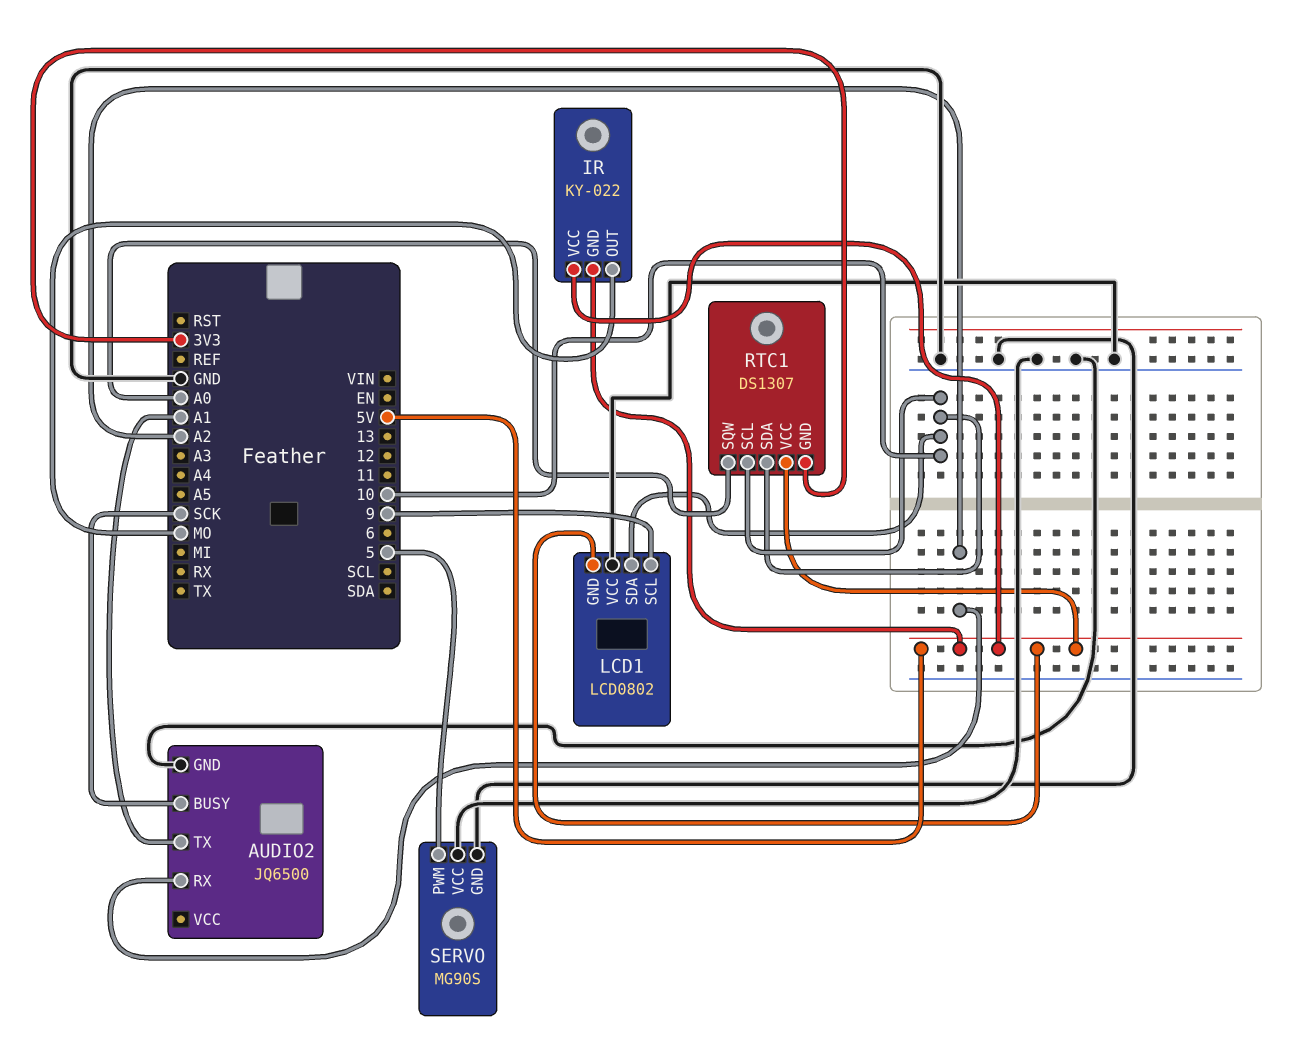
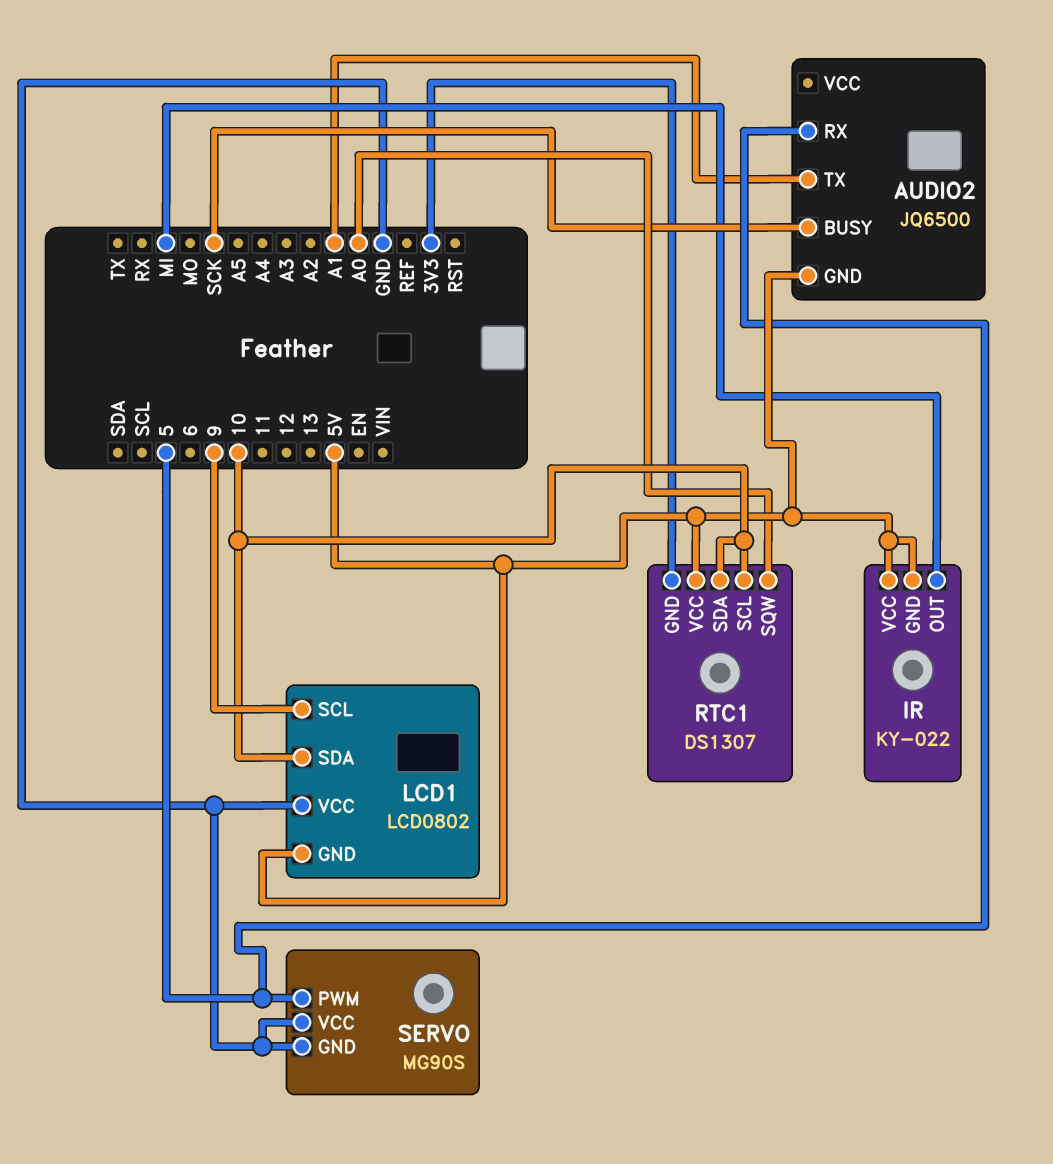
AUDIO2 pin GND: GND -> 5V
AUDIO2 pin RX: A2 -> 5
IR pin OUT: MO -> MI

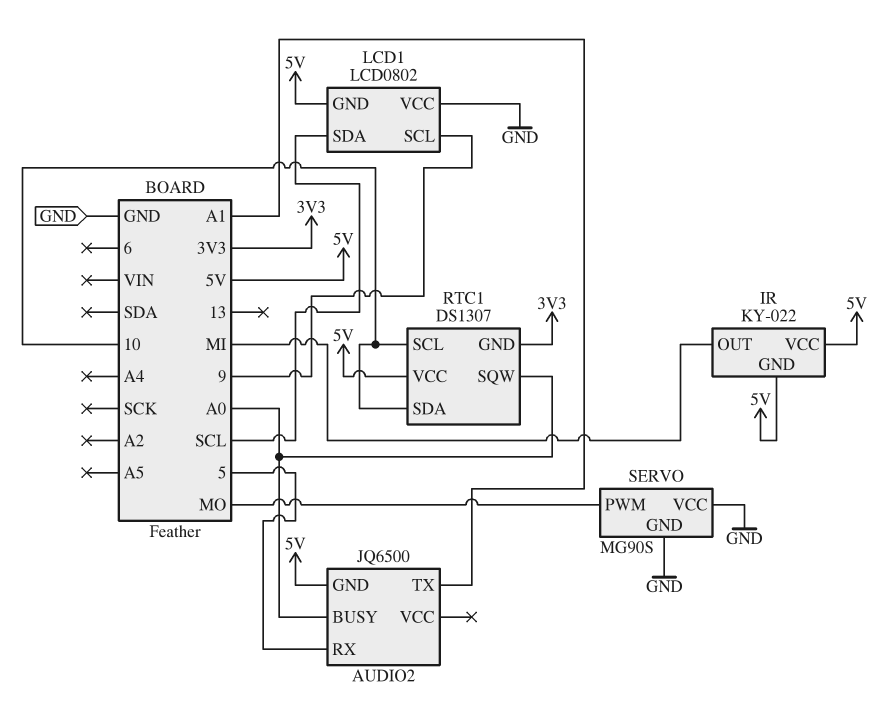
AUDIO2 pin BUSY: SCK -> A0
LCD1 pin SDA: 10 -> SCL
SERVO pin PWM: 5 -> MO

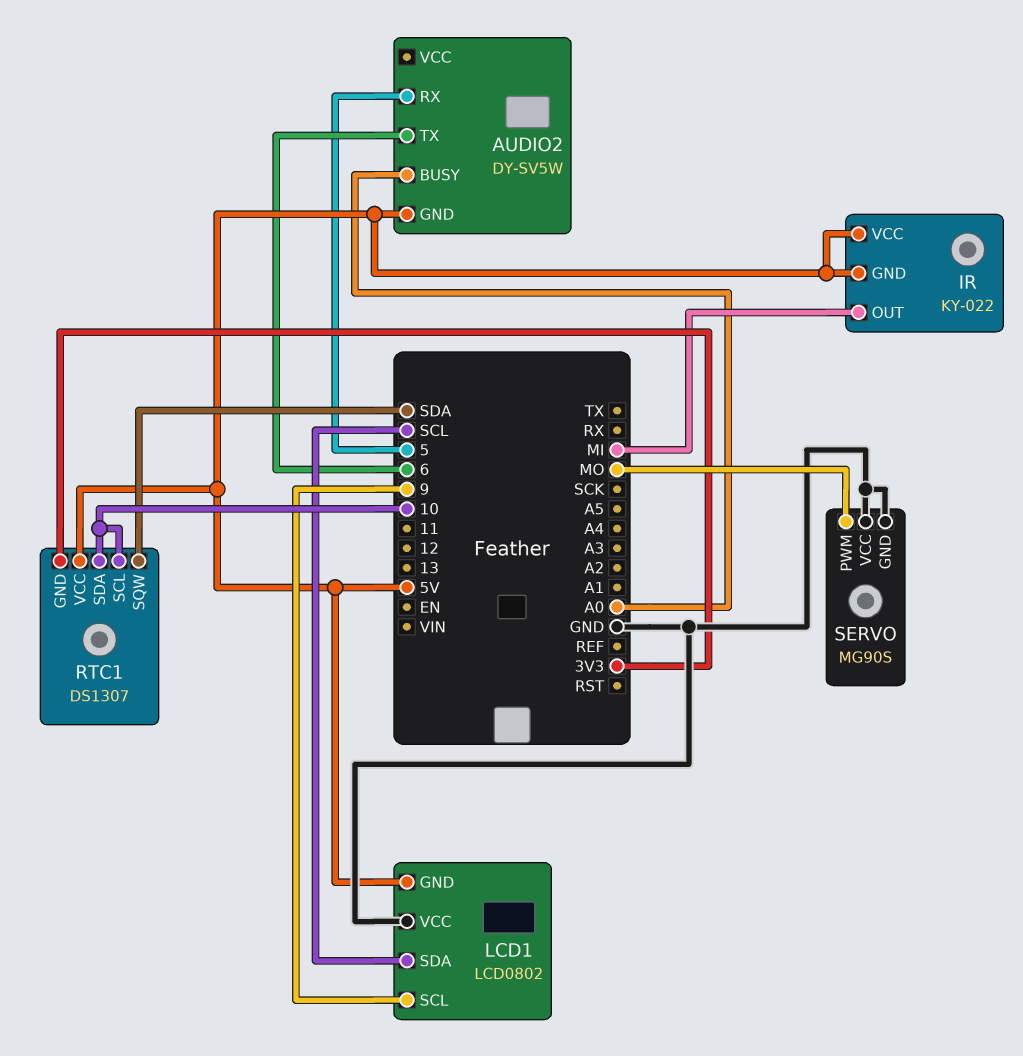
AUDIO2: JQ6500 -> DY-SV5W
AUDIO2 pin TX: A1 -> 6
RTC1 pin SQW: A0 -> SDA

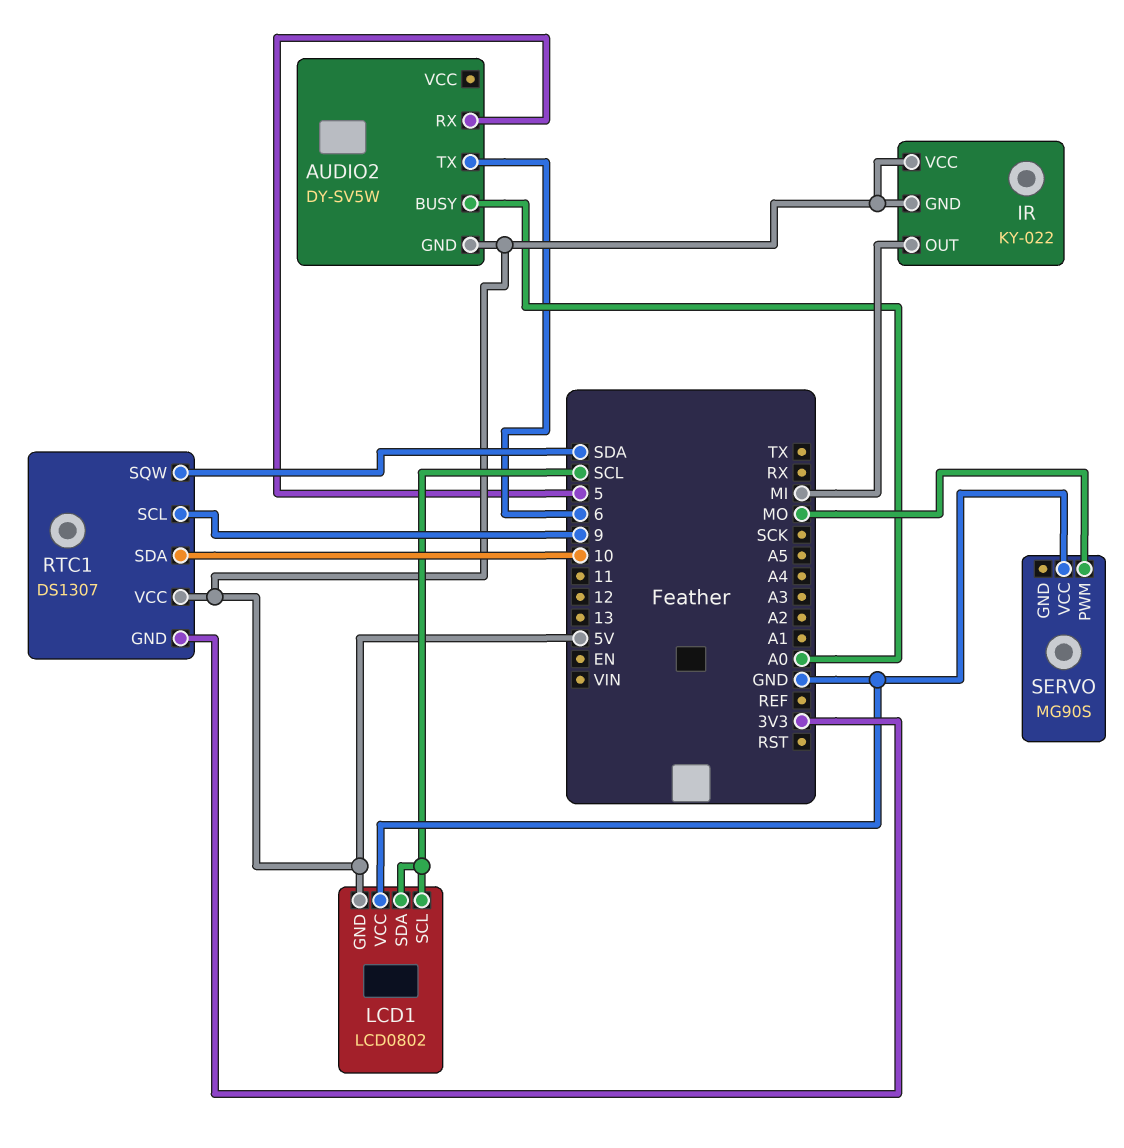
LCD1 pin SCL: 9 -> SCL
RTC1 pin SCL: 10 -> 9
SERVO pin GND: GND -> none

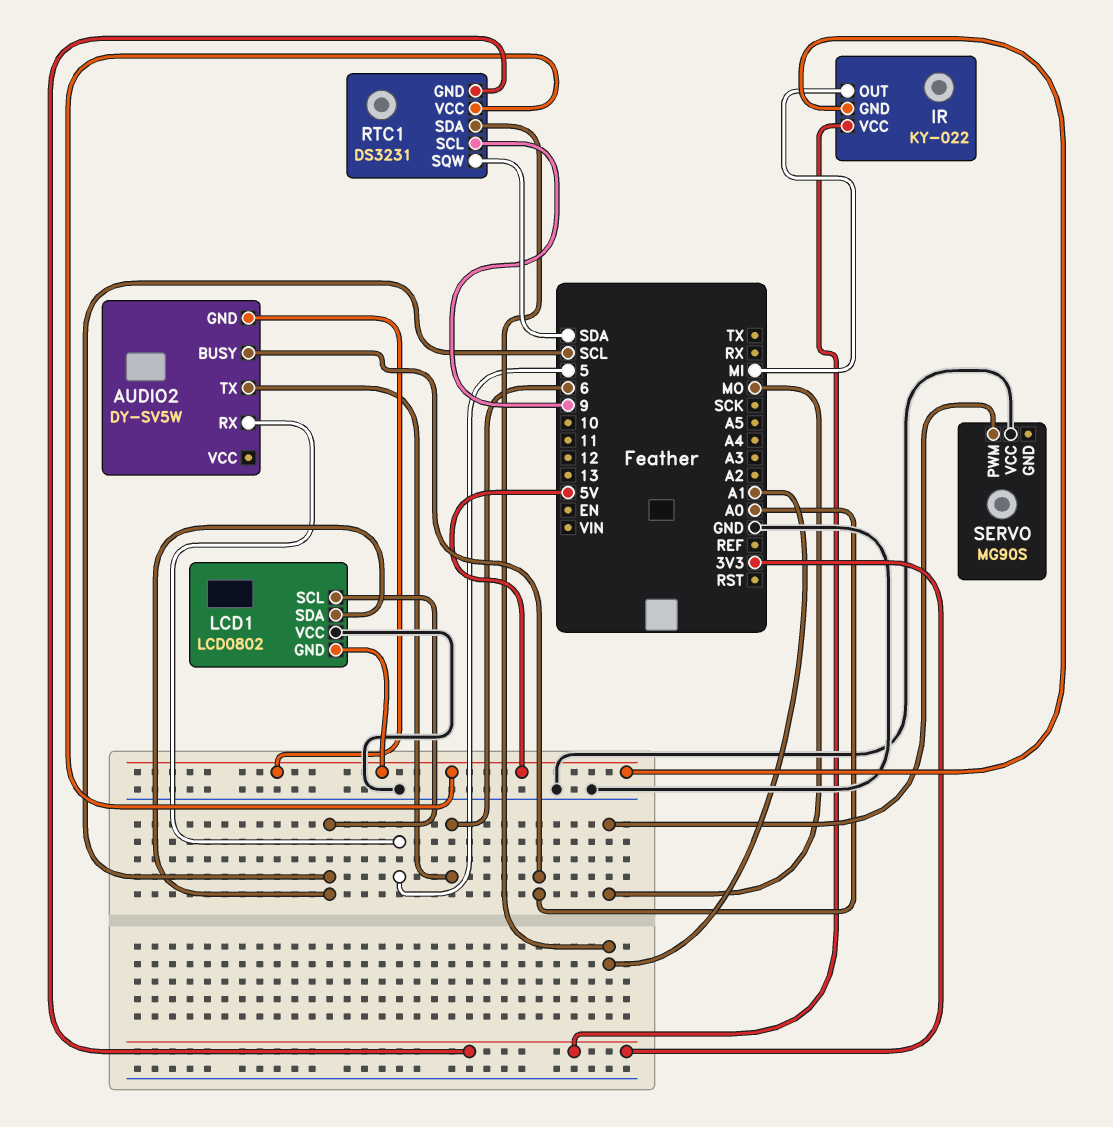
IR pin VCC: 5V -> 3V3
RTC1: DS1307 -> DS3231
RTC1 pin SDA: 10 -> A1

